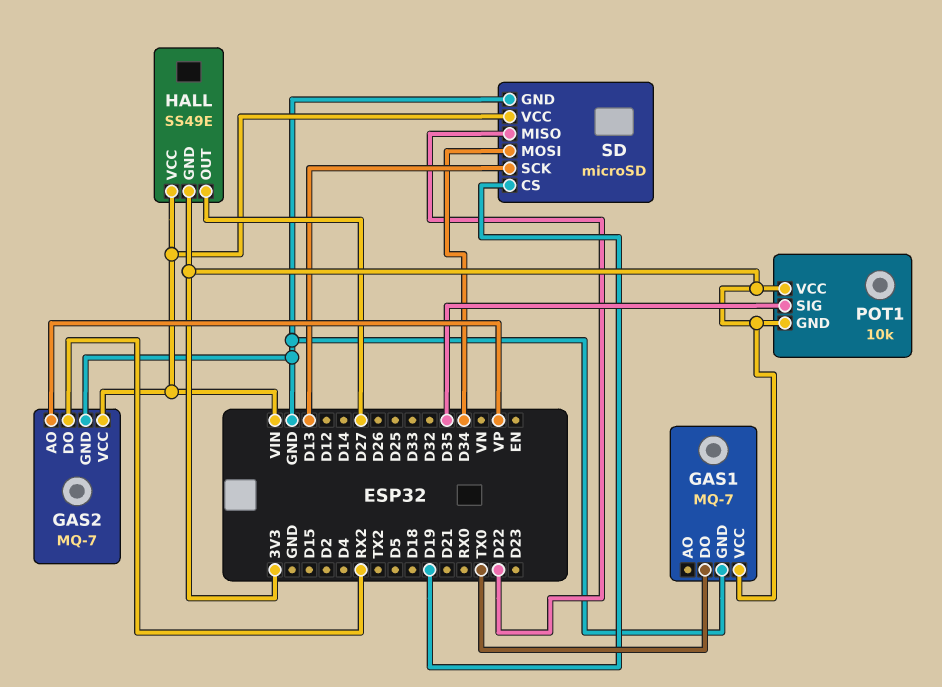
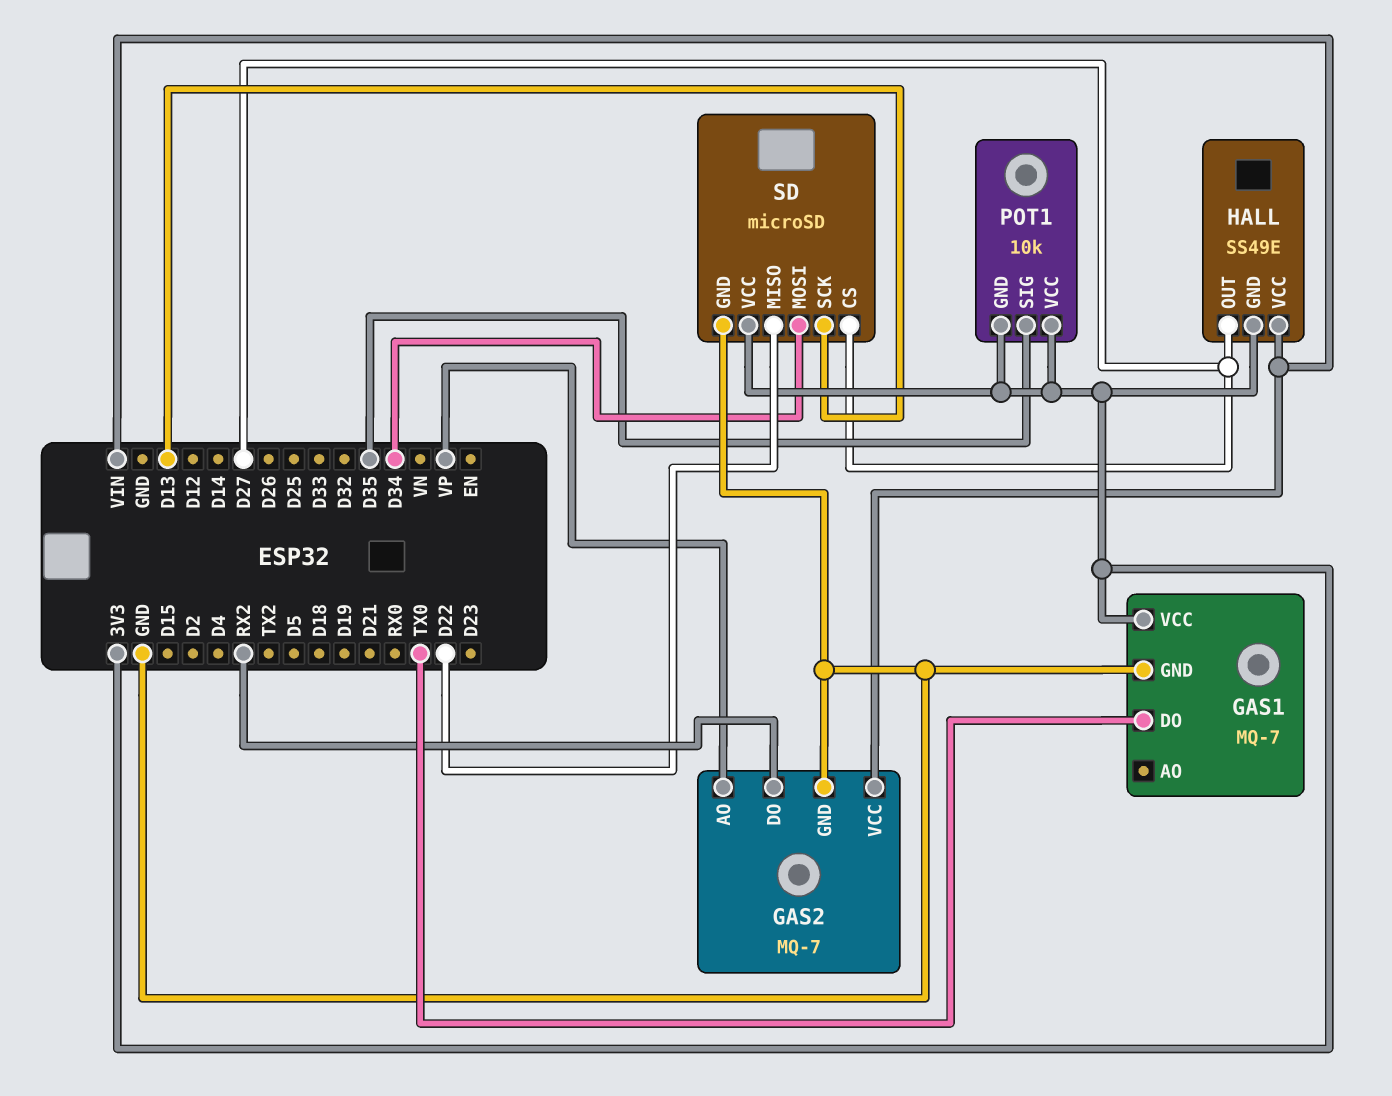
SD pin CS: D19 -> D27
SD pin VCC: VIN -> 3V3

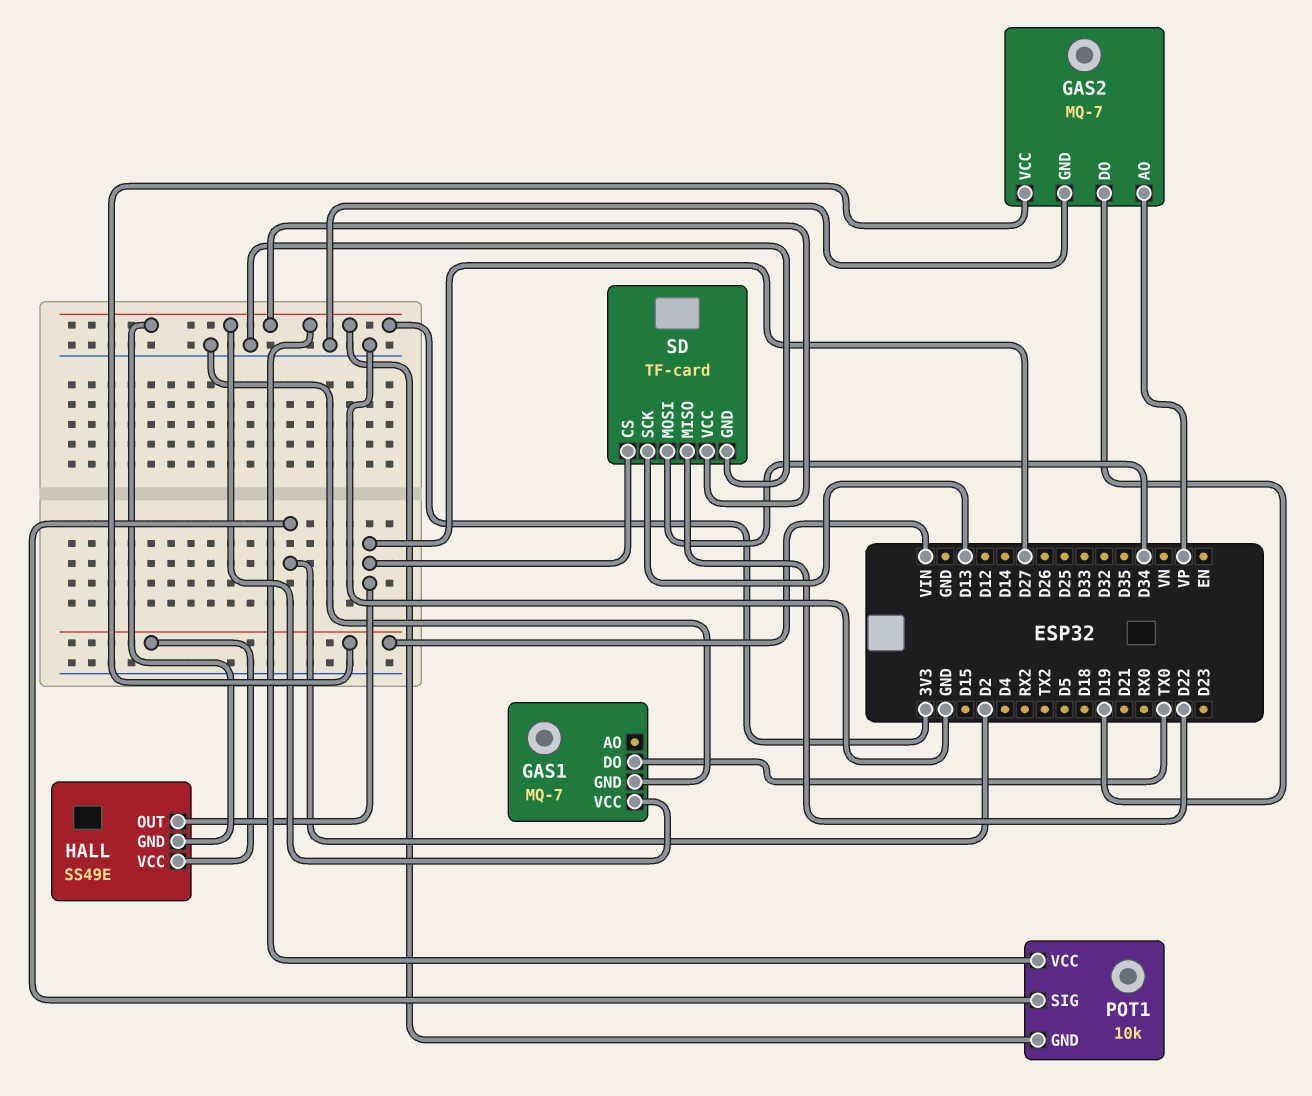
GAS2 pin DO: RX2 -> D19
POT1 pin SIG: D35 -> D2
SD: microSD -> TF-card

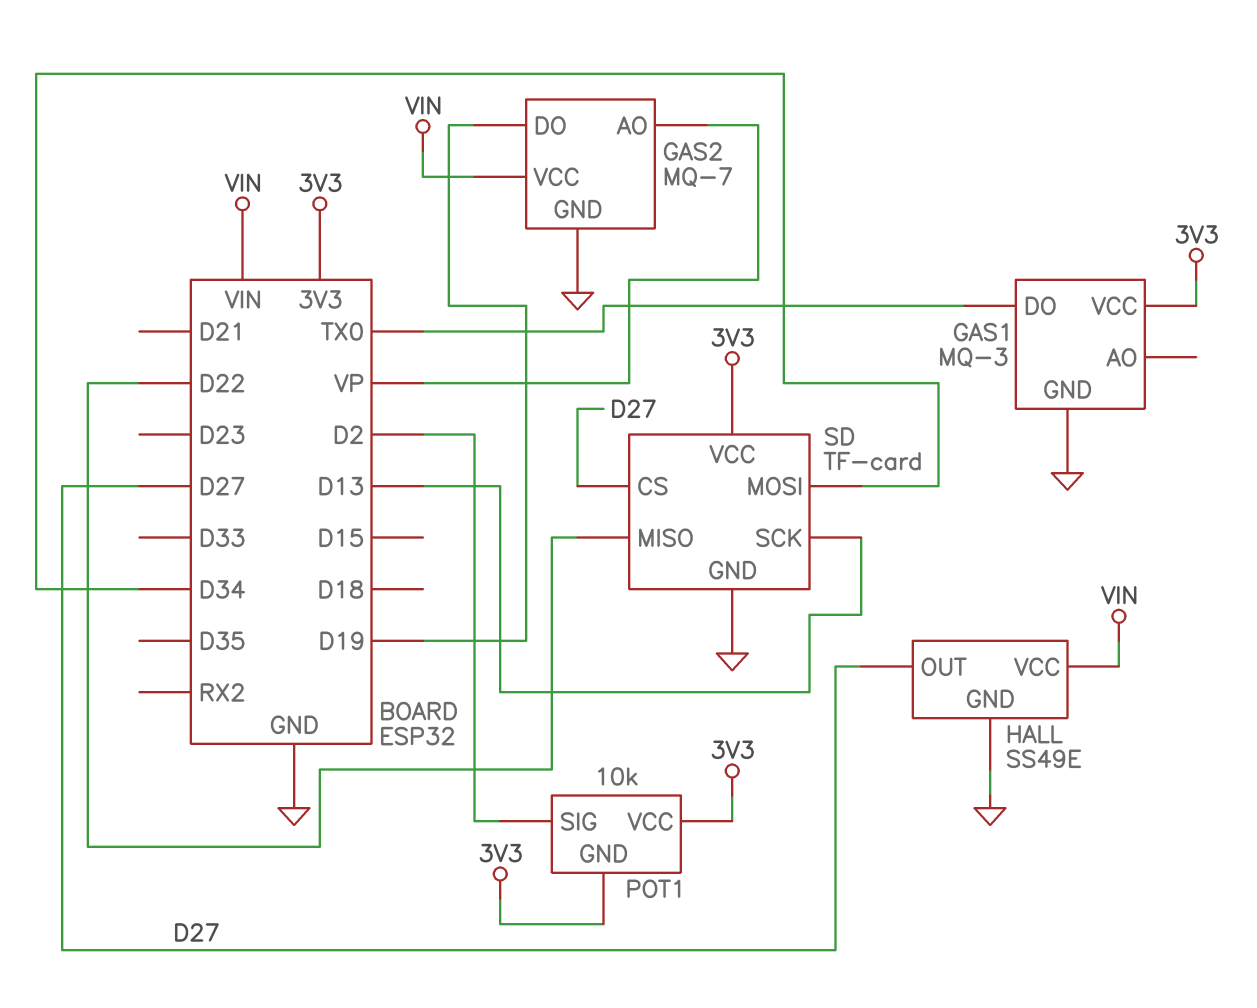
GAS1: MQ-7 -> MQ-3
HALL pin GND: 3V3 -> GND

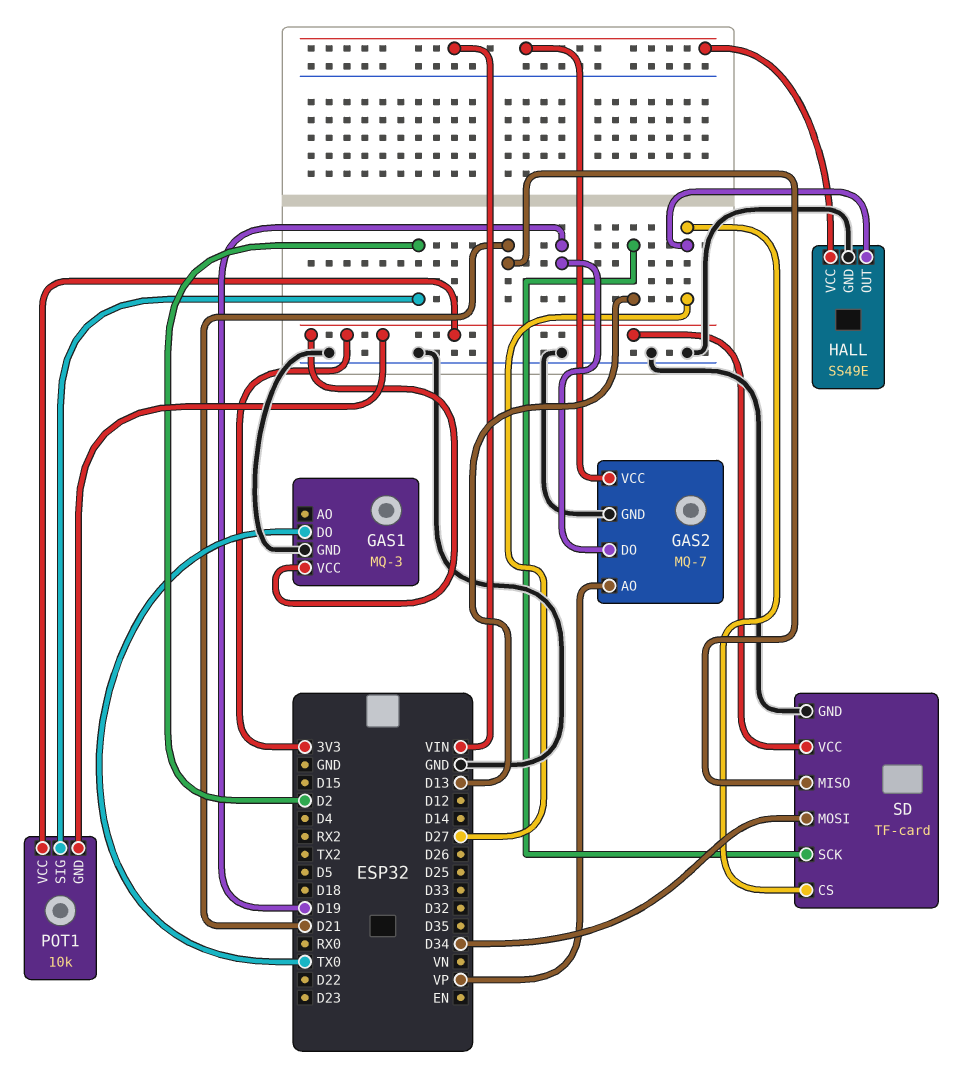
SD pin MISO: D22 -> D21

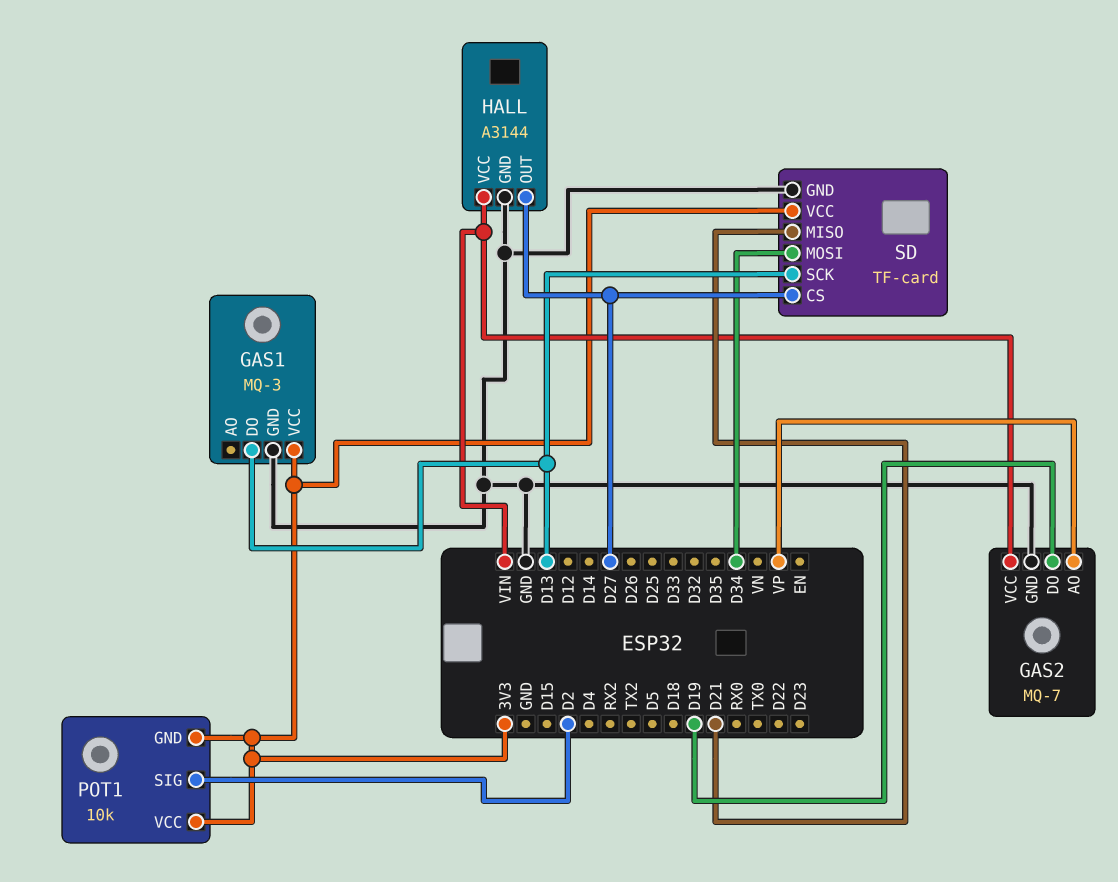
GAS1 pin DO: TX0 -> D13
HALL: SS49E -> A3144

